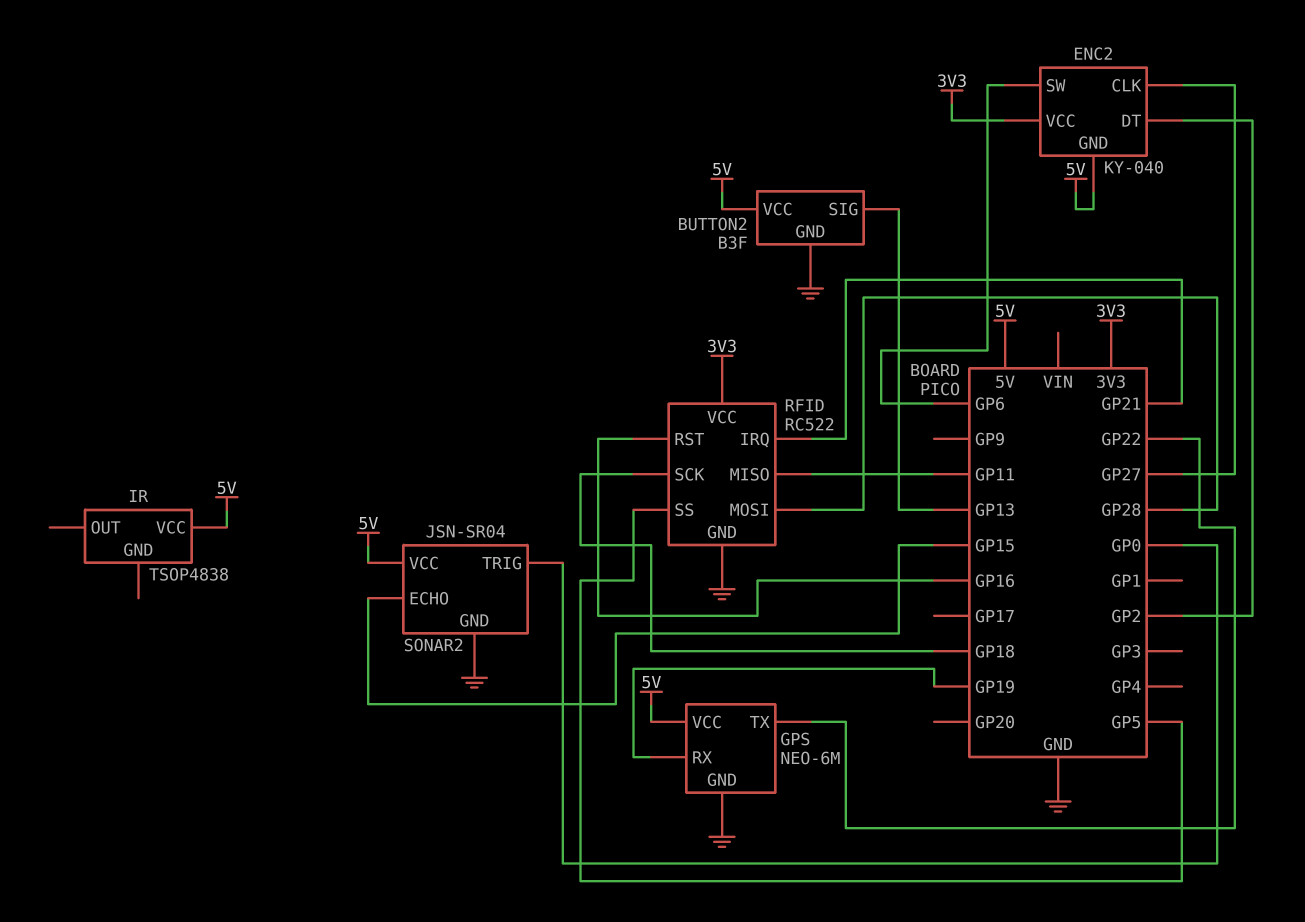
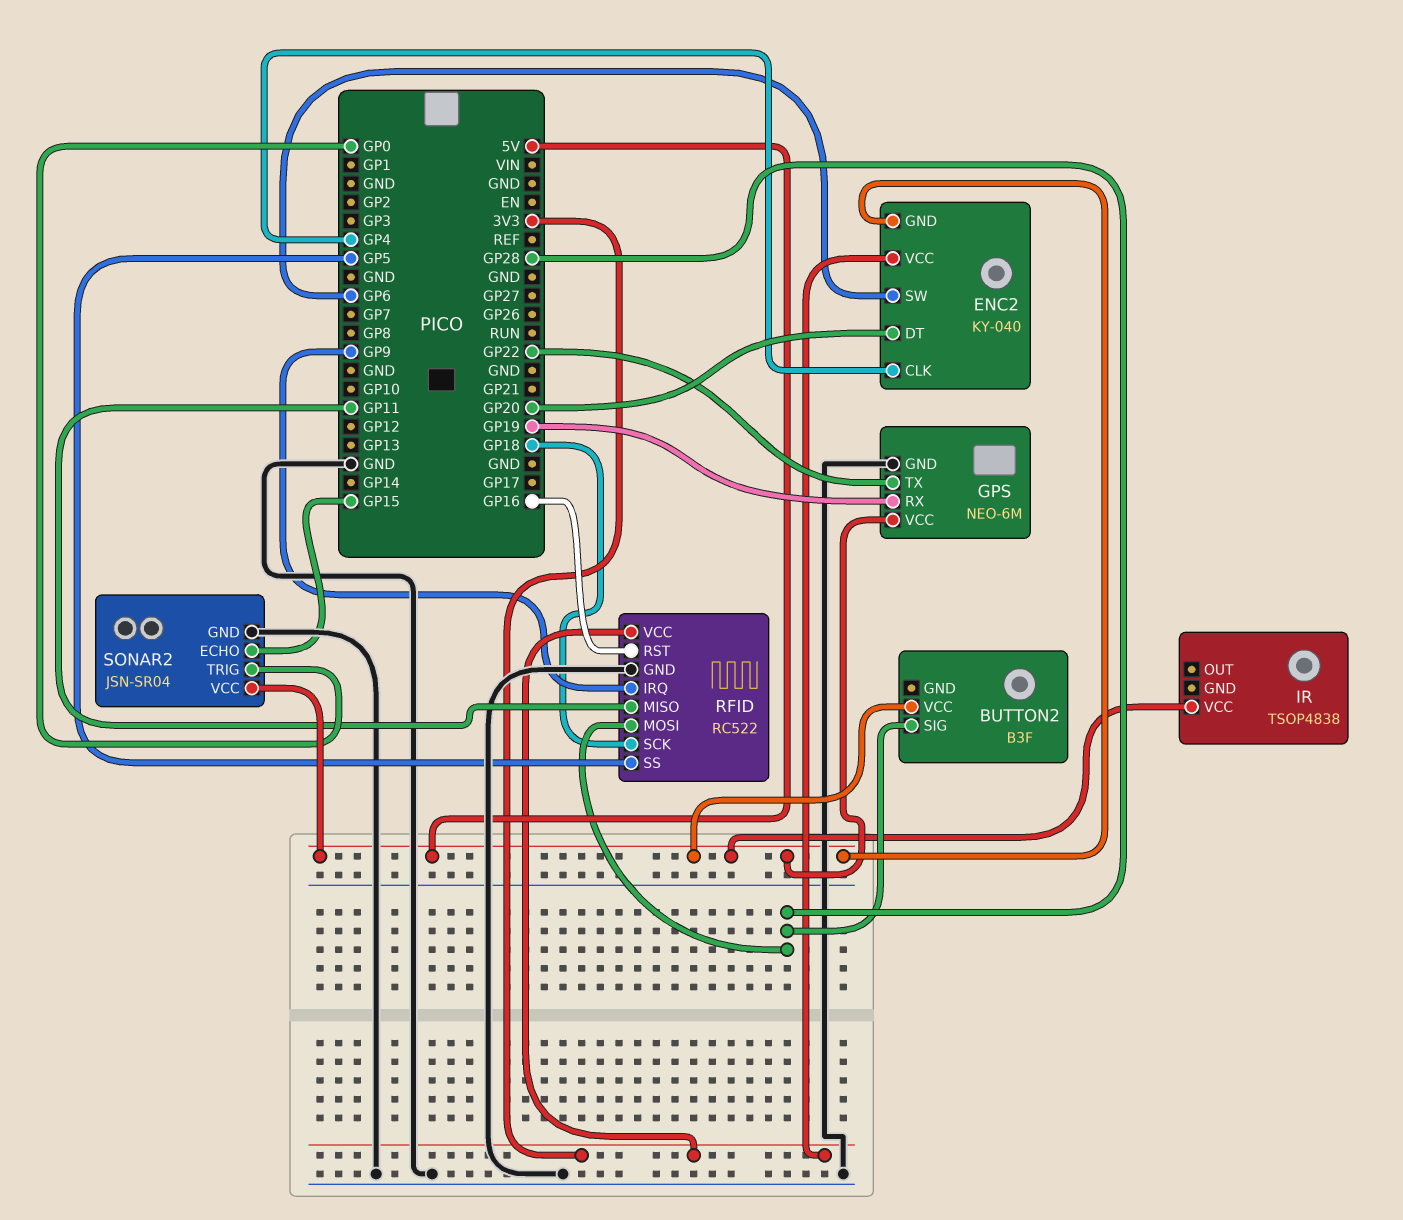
BUTTON2 pin GND: GND -> none
BUTTON2 pin SIG: GP13 -> GP28
ENC2 pin CLK: GP27 -> GP4
ENC2 pin DT: GP2 -> GP20
RFID pin IRQ: GP21 -> GP9

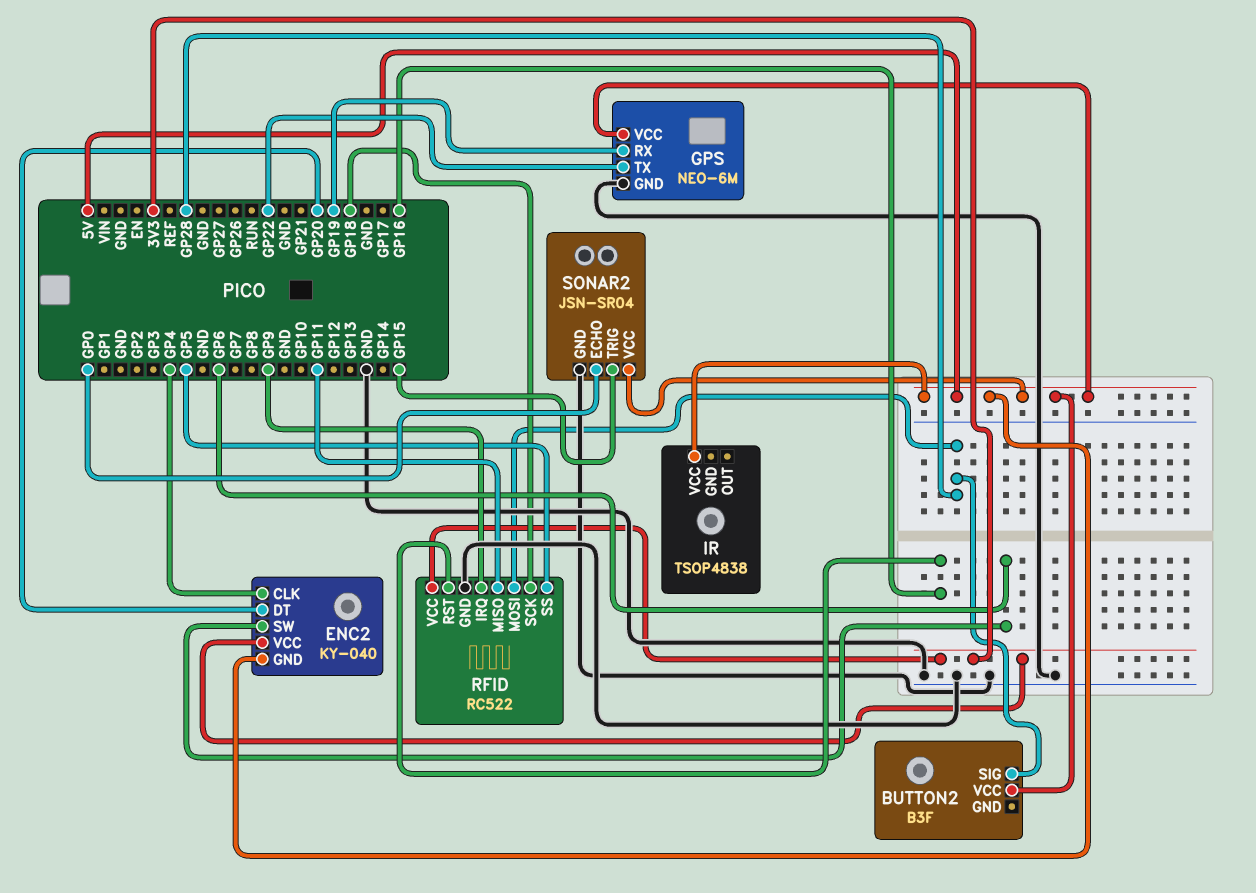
SONAR2 pin ECHO: GP15 -> GP0
SONAR2 pin TRIG: GP0 -> GP15

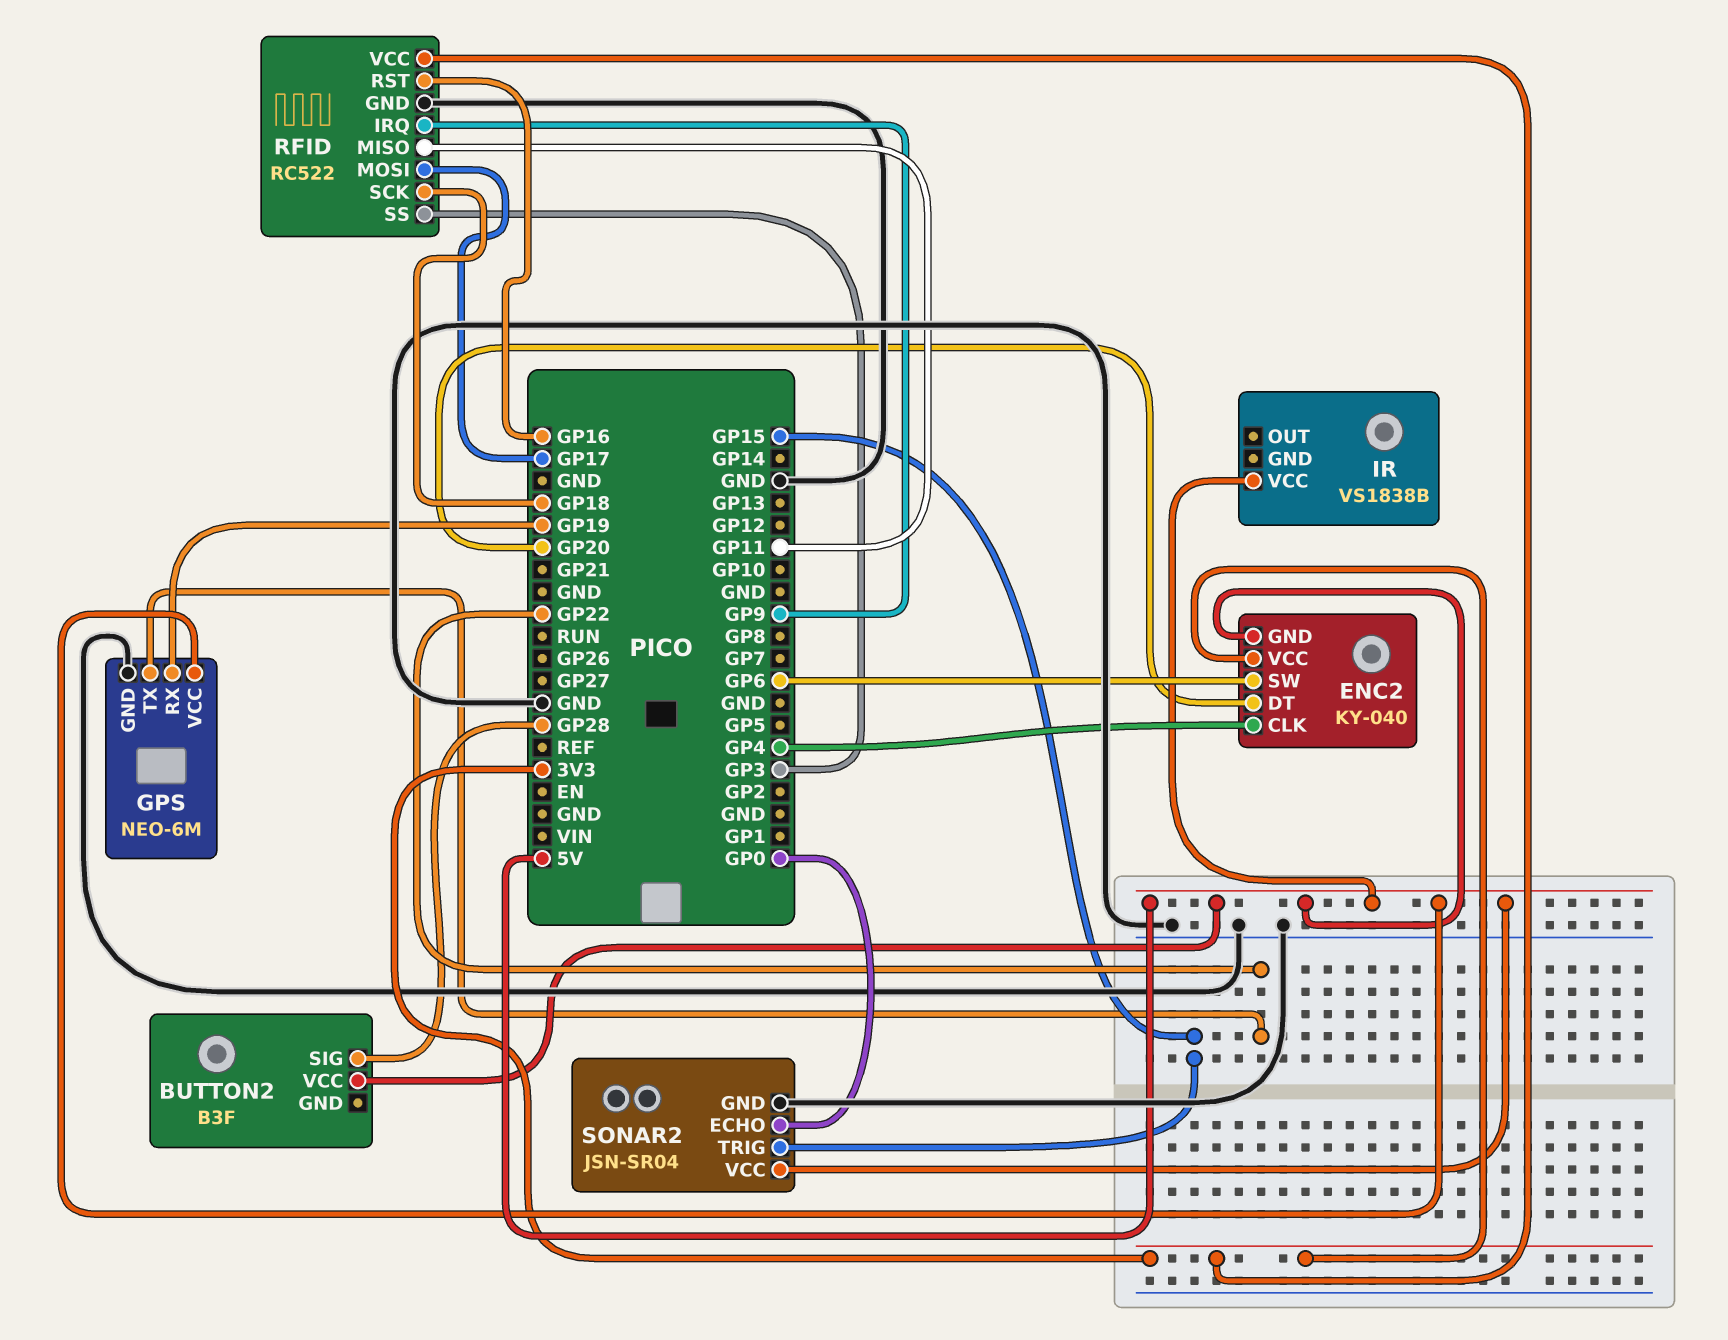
IR: TSOP4838 -> VS1838B
RFID pin MOSI: GP28 -> GP17
RFID pin SS: GP5 -> GP3

